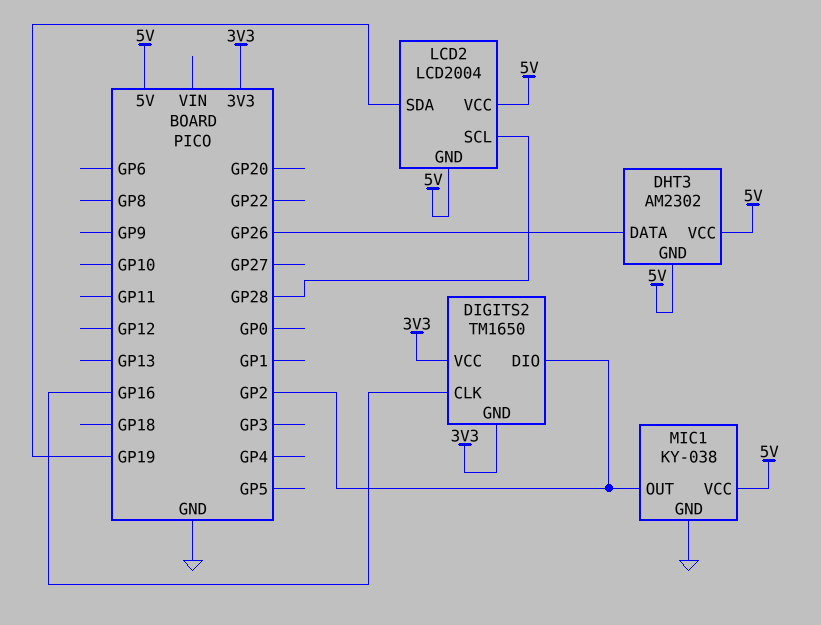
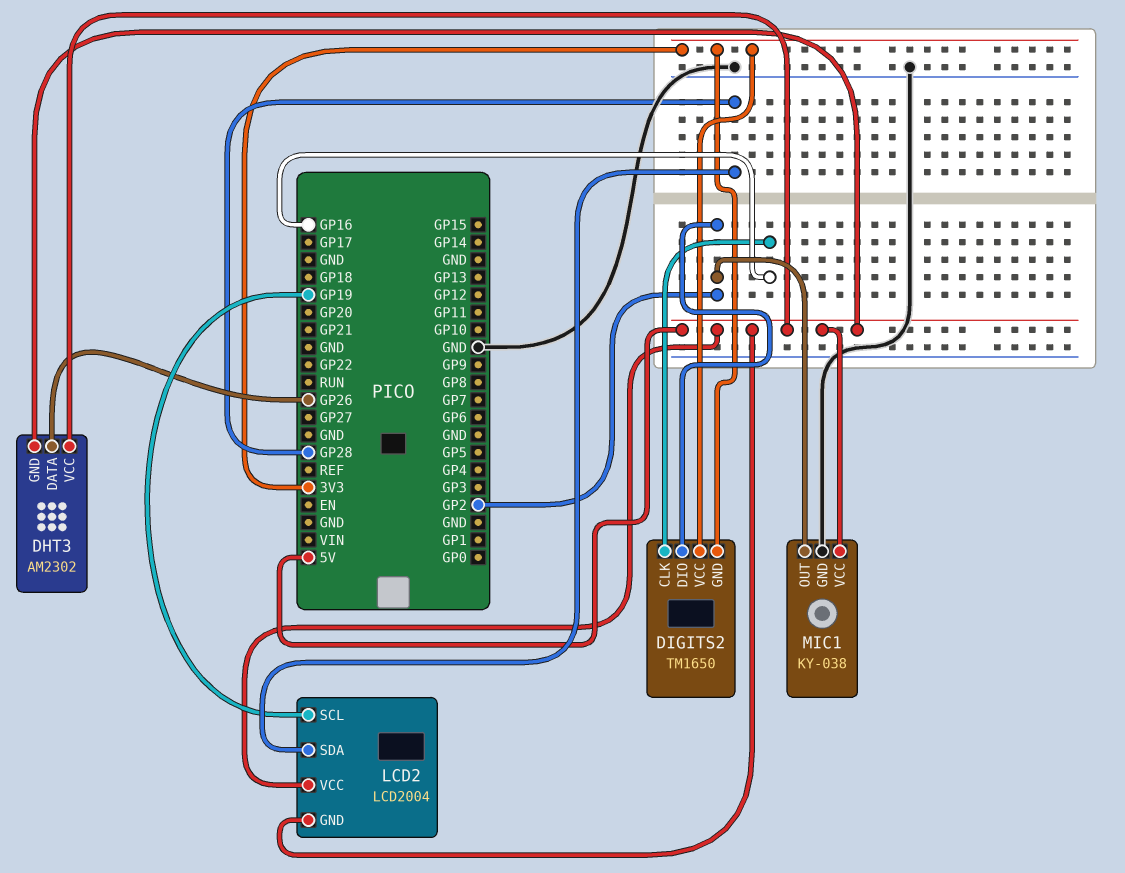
LCD2 pin SCL: GP28 -> GP19
LCD2 pin SDA: GP19 -> GP28

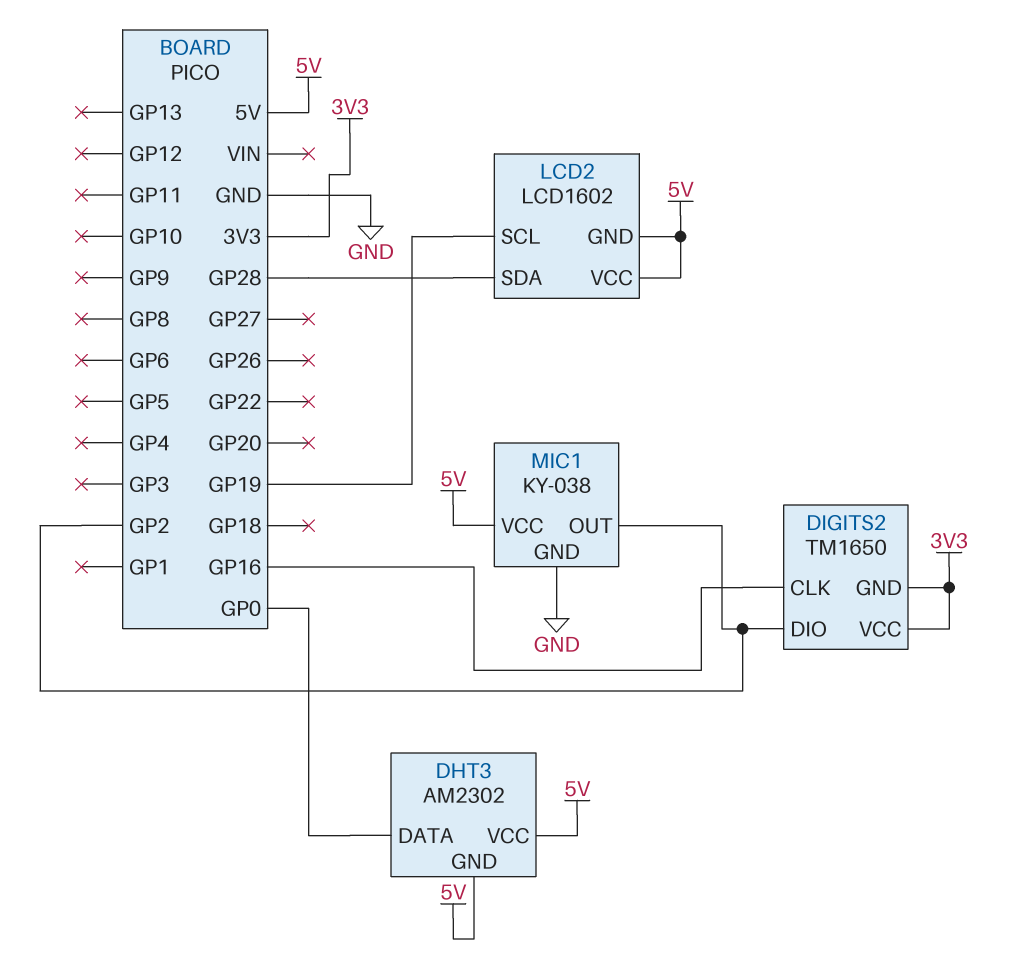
DHT3 pin DATA: GP26 -> GP0
LCD2: LCD2004 -> LCD1602

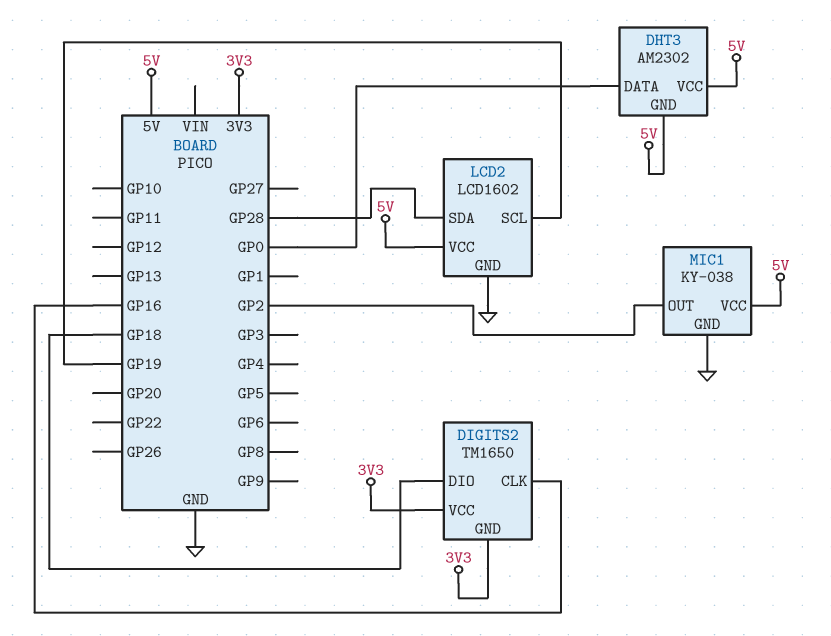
DIGITS2 pin DIO: GP2 -> GP18
LCD2 pin GND: 5V -> GND

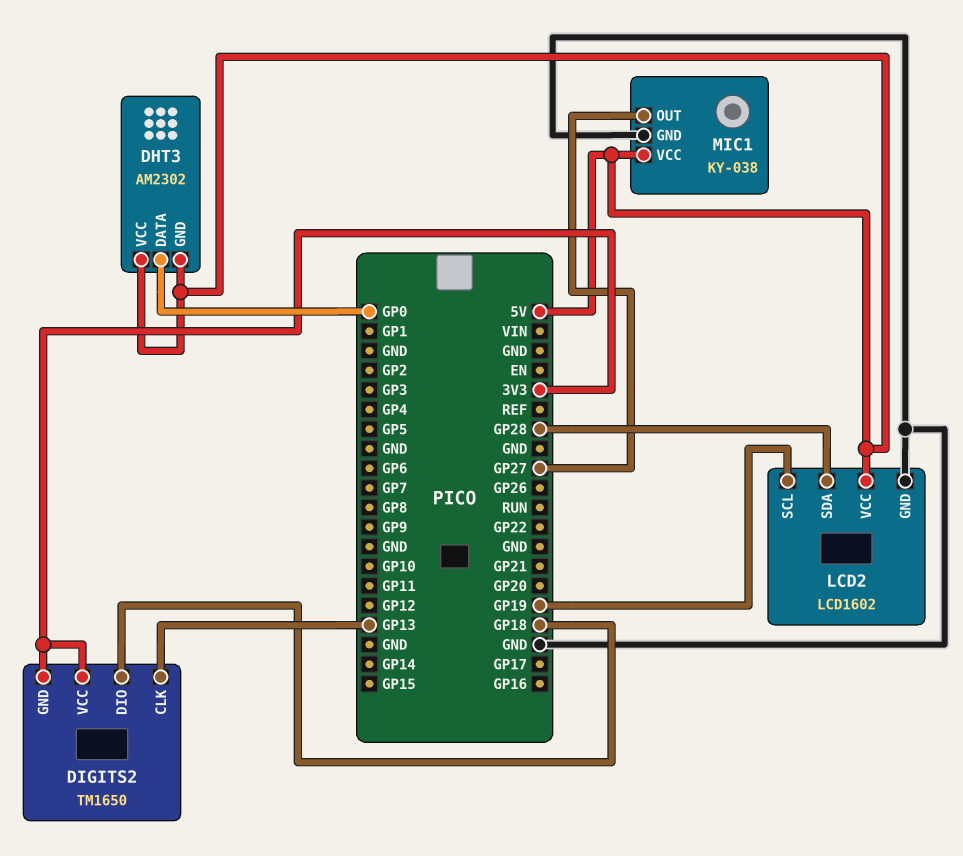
DIGITS2 pin CLK: GP16 -> GP13
MIC1 pin OUT: GP2 -> GP27

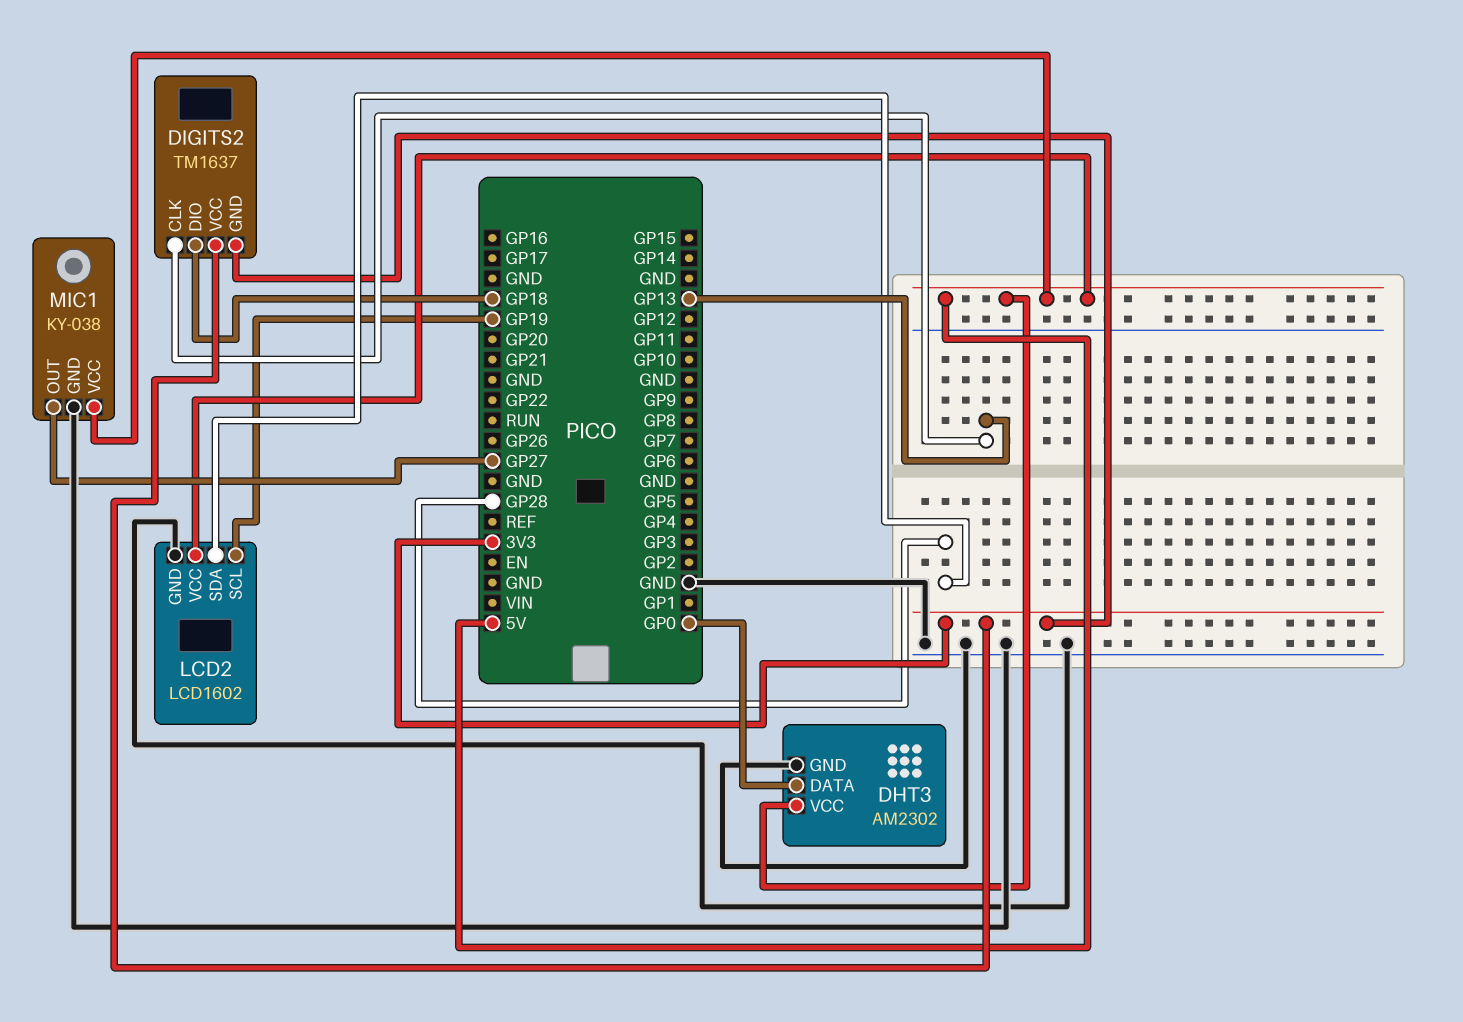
DHT3 pin GND: 5V -> GND
DIGITS2: TM1650 -> TM1637

